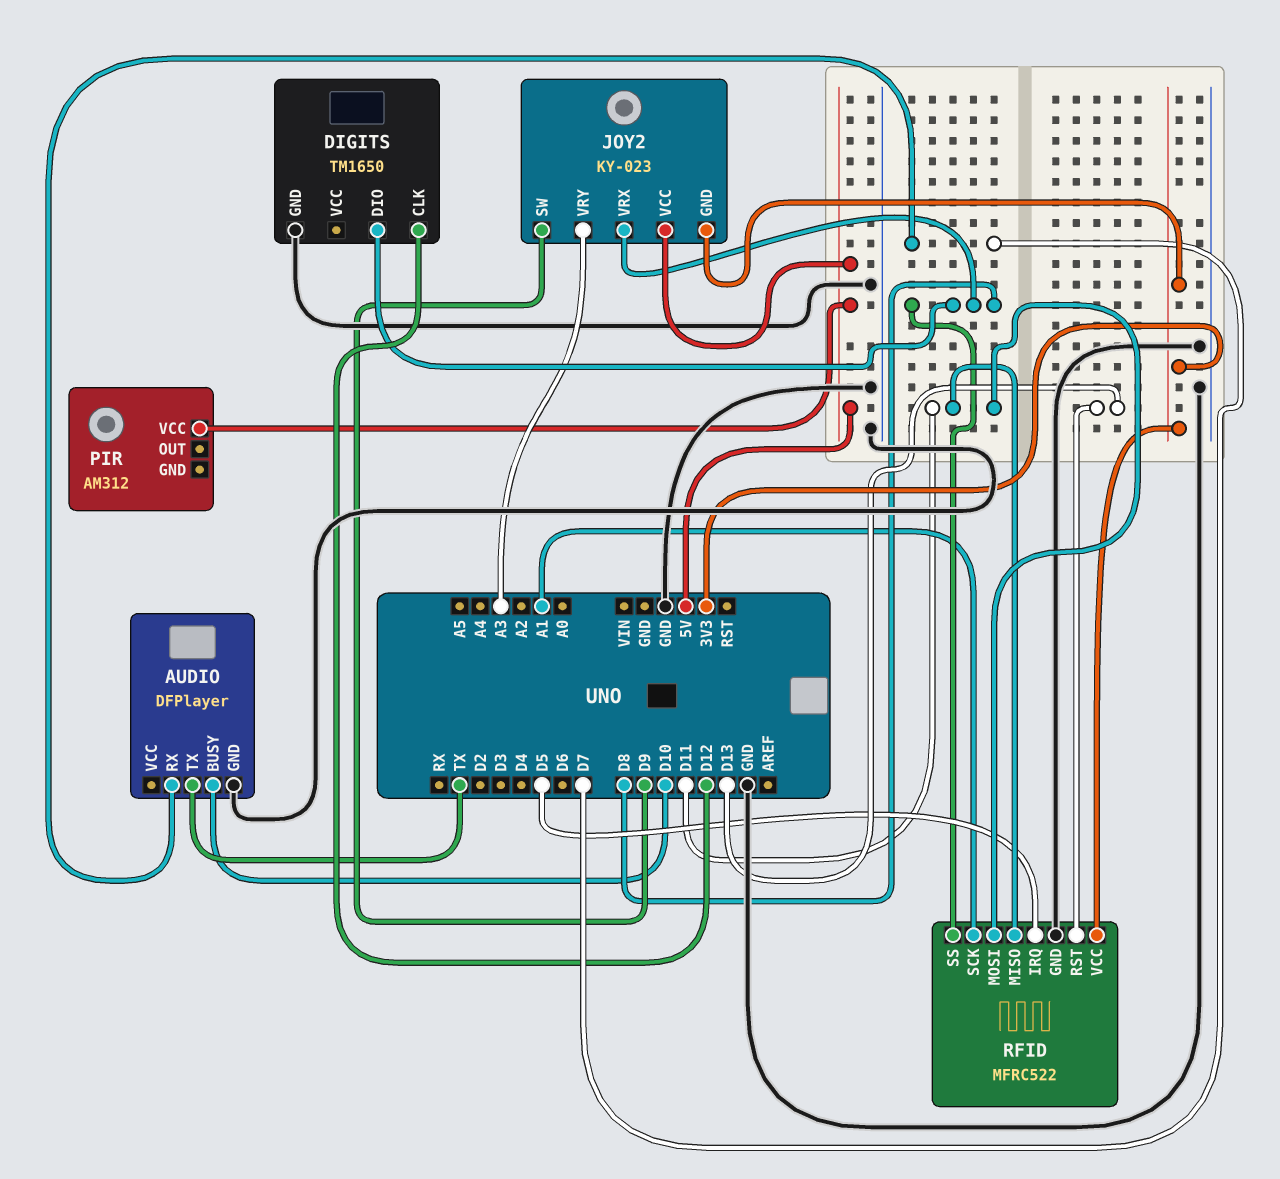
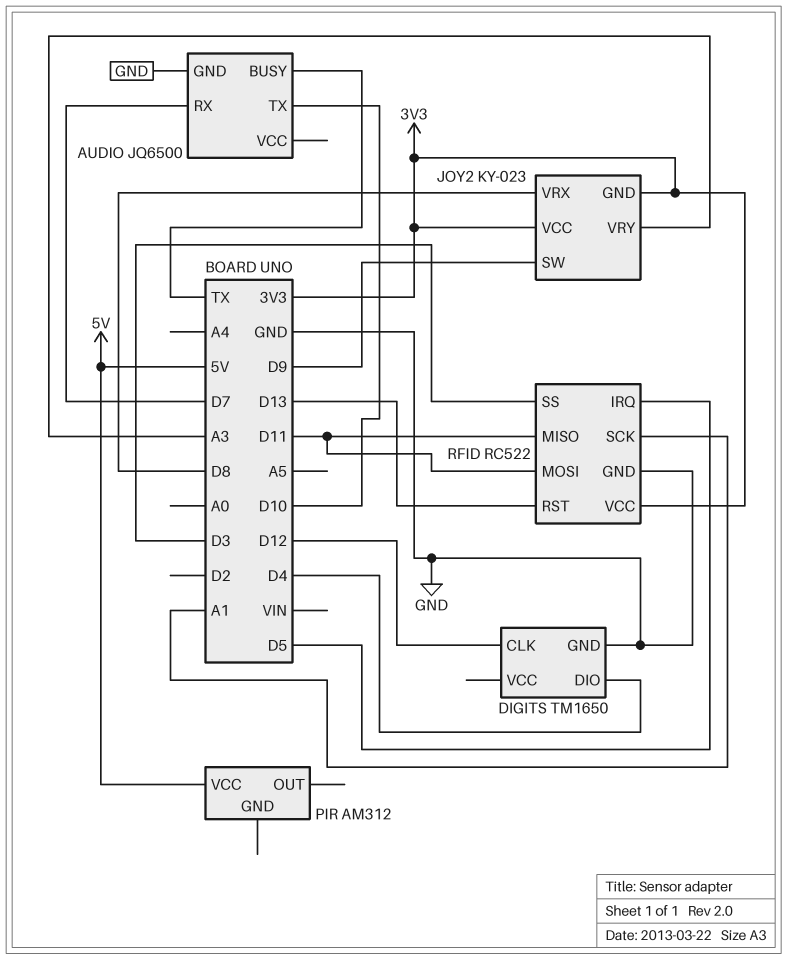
AUDIO: DFPlayer -> JQ6500
AUDIO pin BUSY: D10 -> TX
AUDIO pin TX: TX -> D10
DIGITS pin DIO: D8 -> D4
JOY2 pin VCC: 5V -> 3V3
RFID: MFRC522 -> RC522
RFID pin SS: D8 -> D3

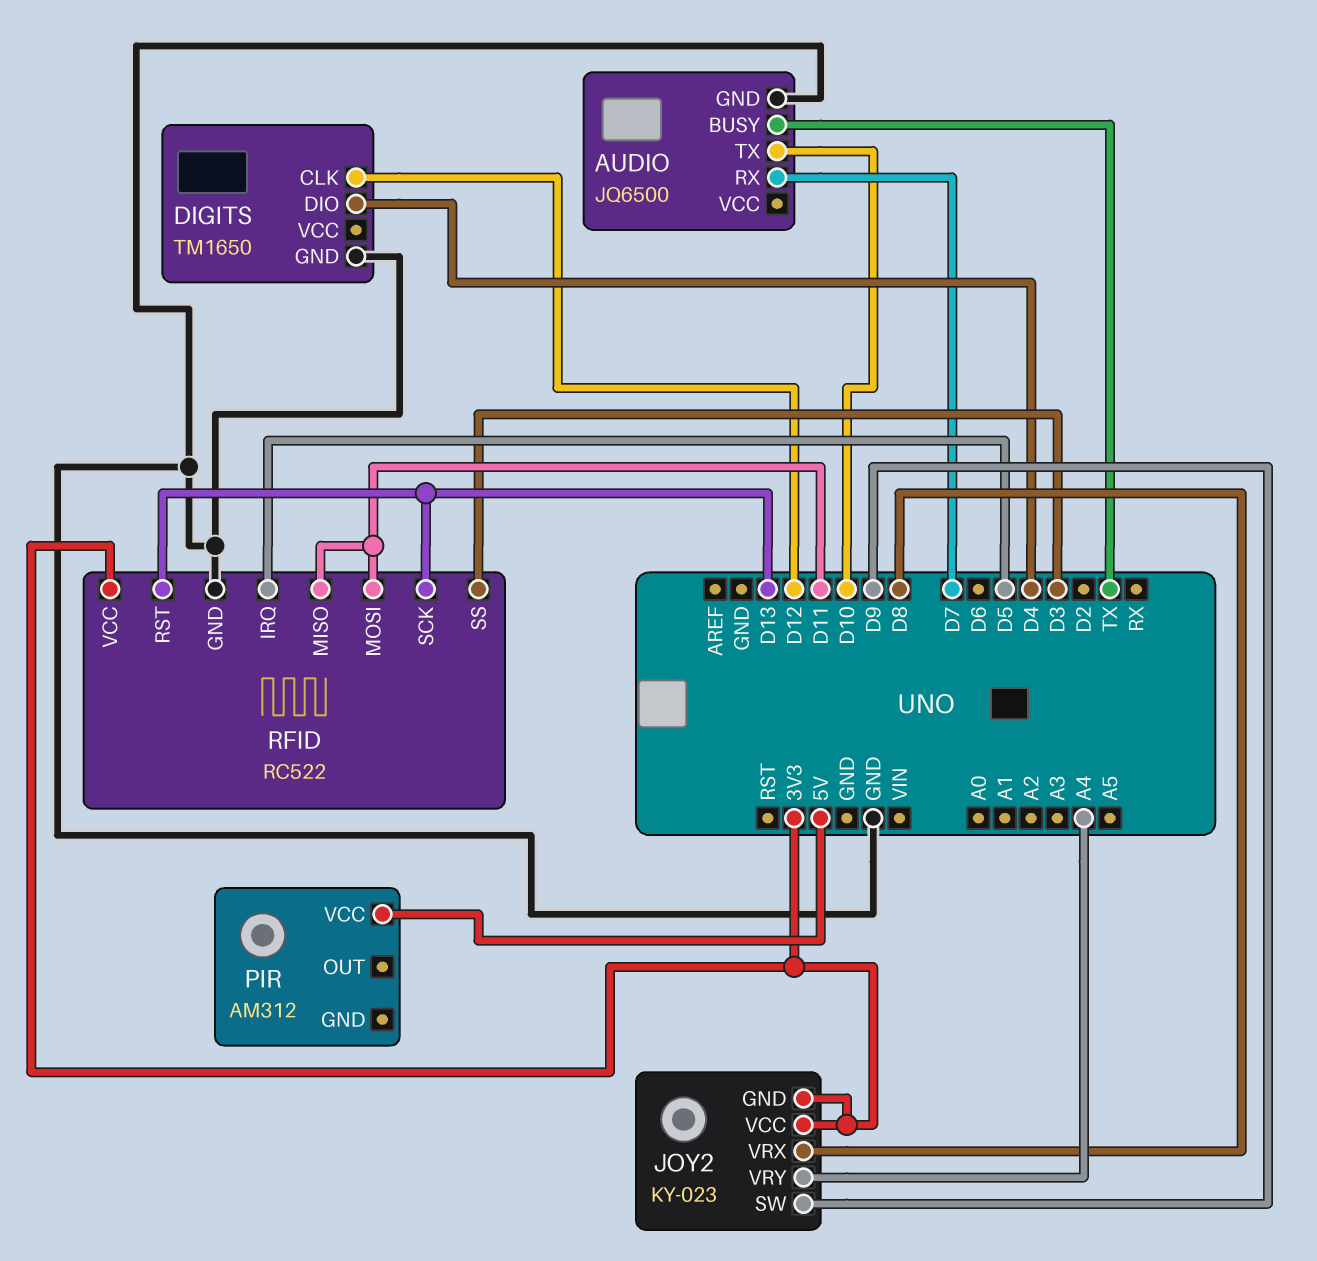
JOY2 pin VRY: A3 -> A4
RFID pin SCK: A1 -> D13

